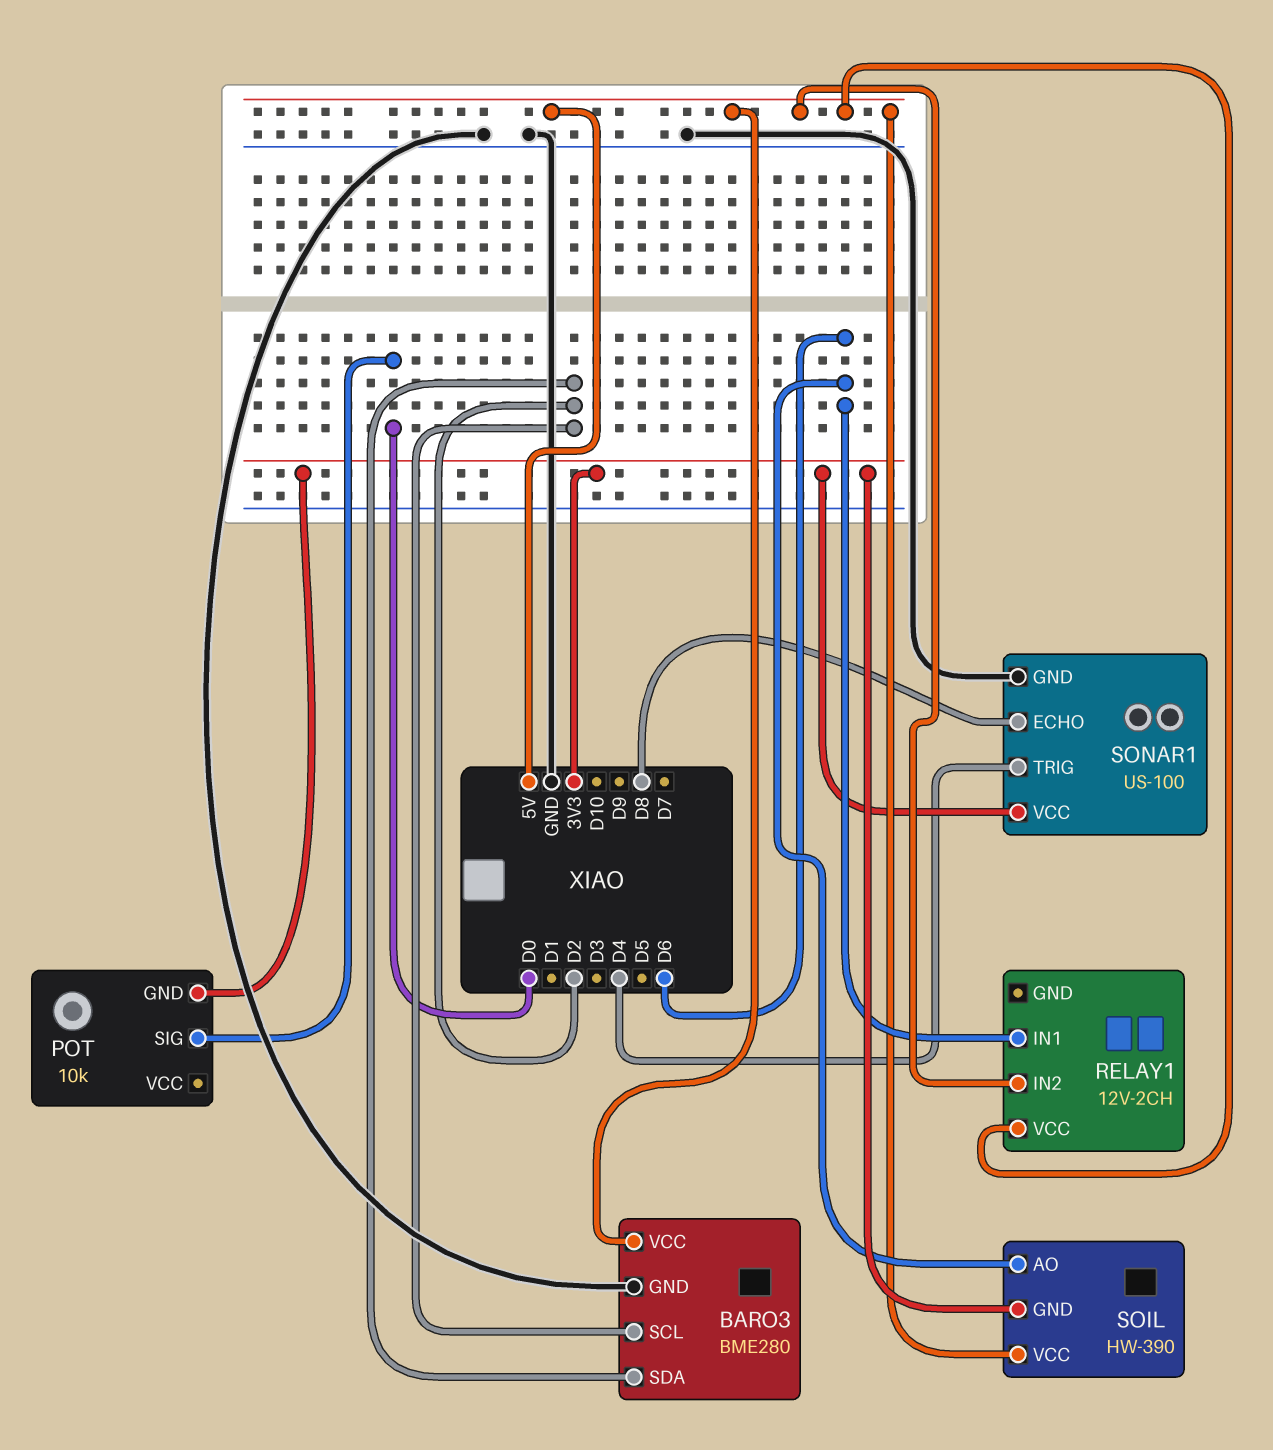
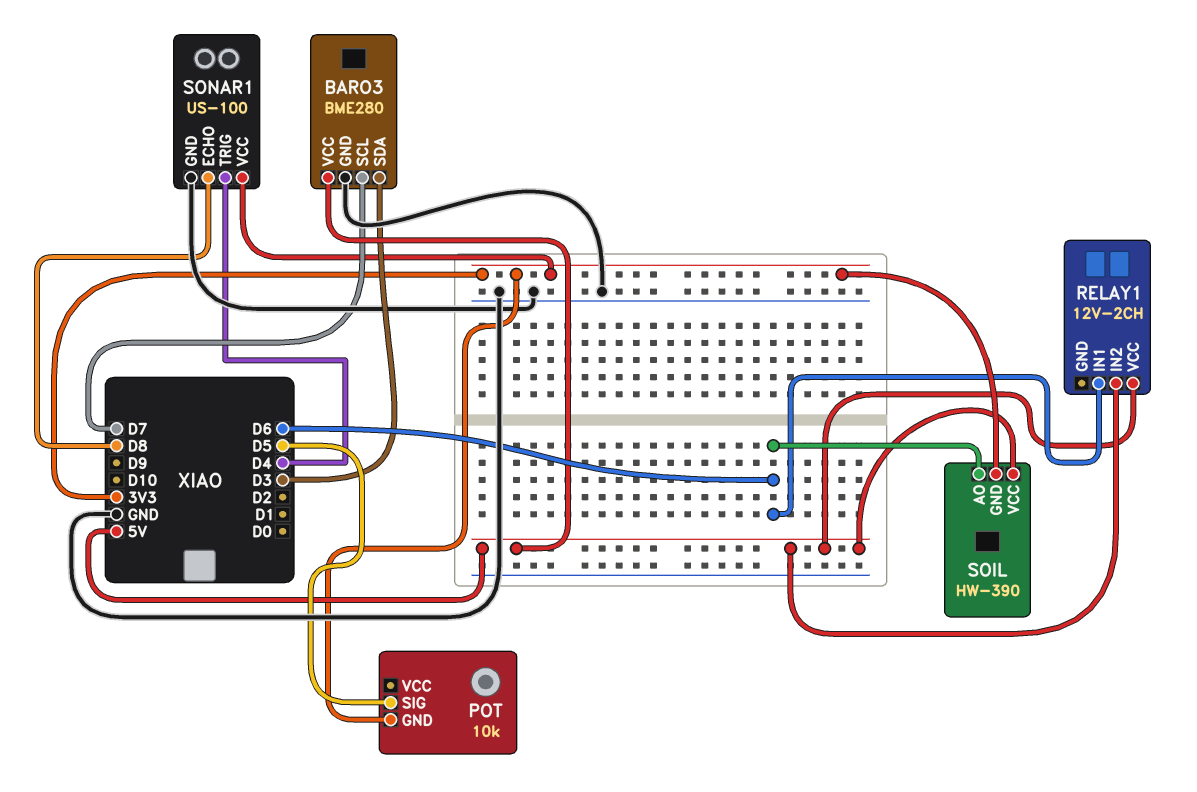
BARO3 pin SCL: D2 -> D7
BARO3 pin SDA: D2 -> D3
POT pin SIG: D0 -> D5

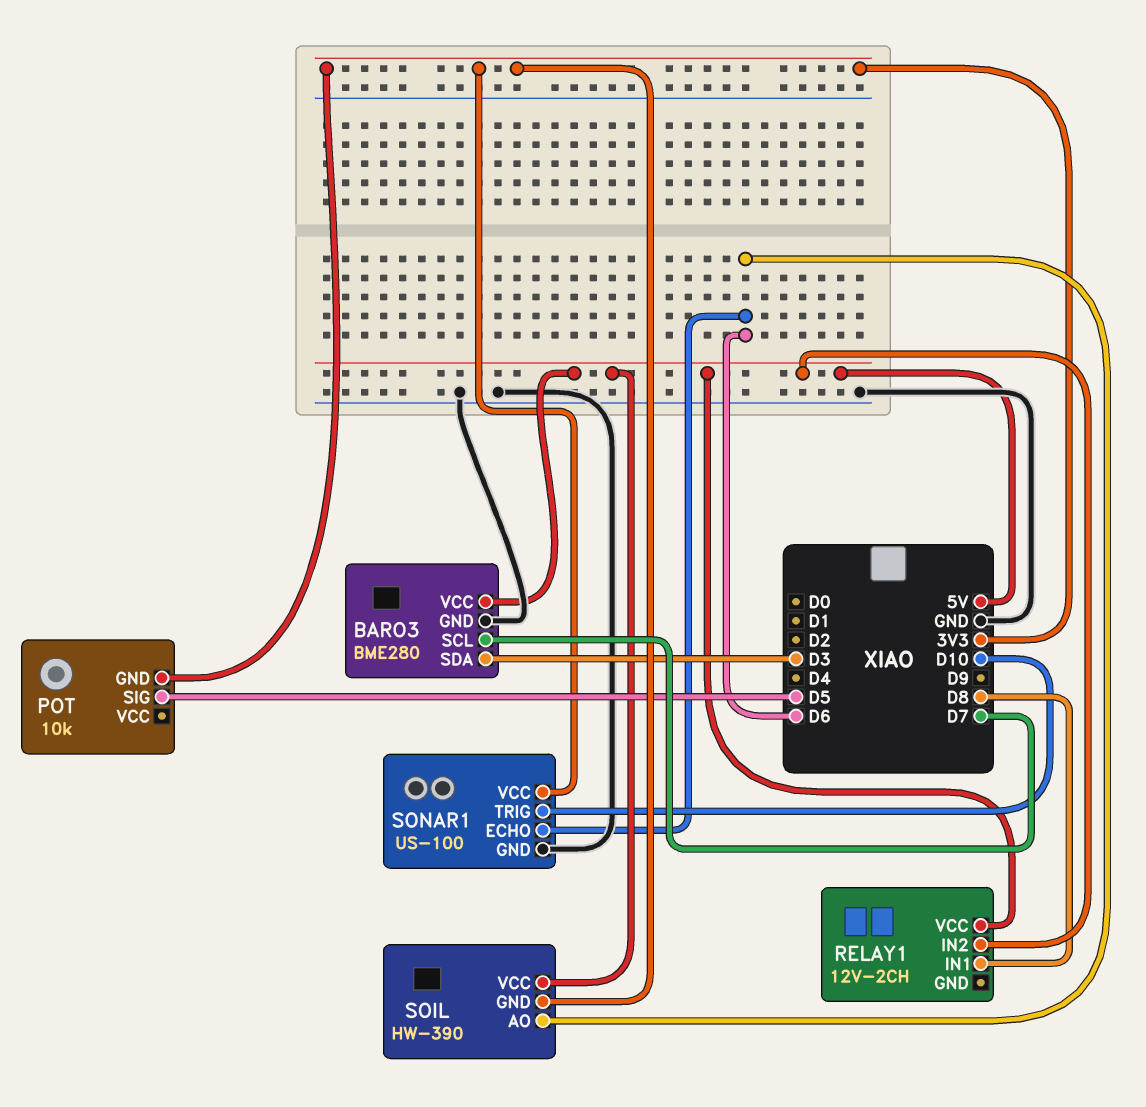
RELAY1 pin IN1: D6 -> D8
SONAR1 pin ECHO: D8 -> D6
SONAR1 pin TRIG: D4 -> D10

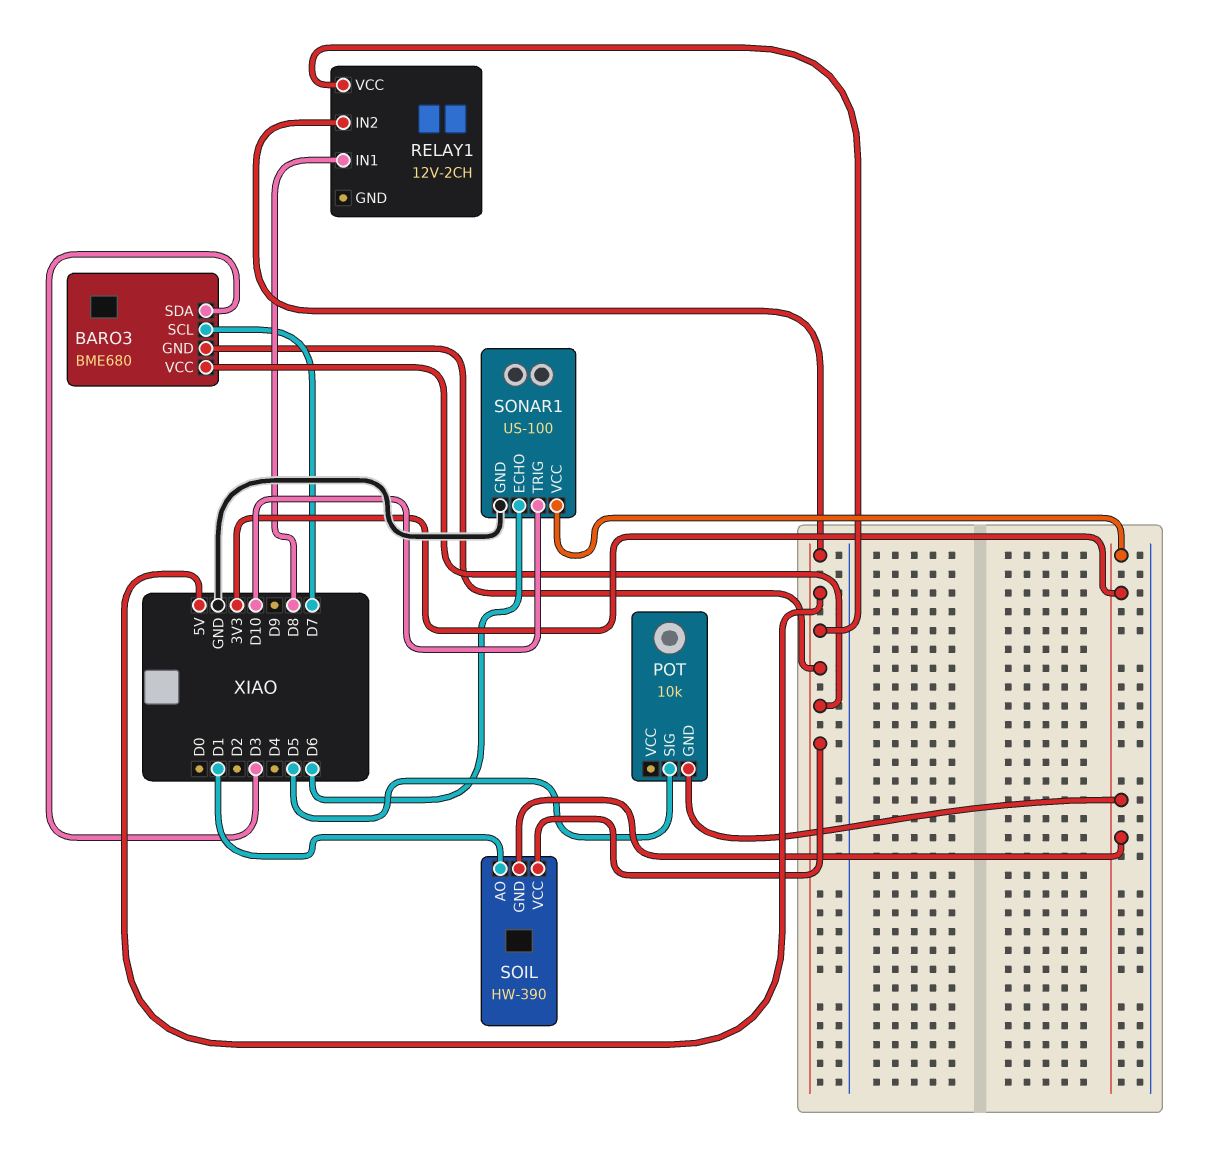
BARO3: BME280 -> BME680
BARO3 pin GND: GND -> 5V
SOIL pin AO: D6 -> D1

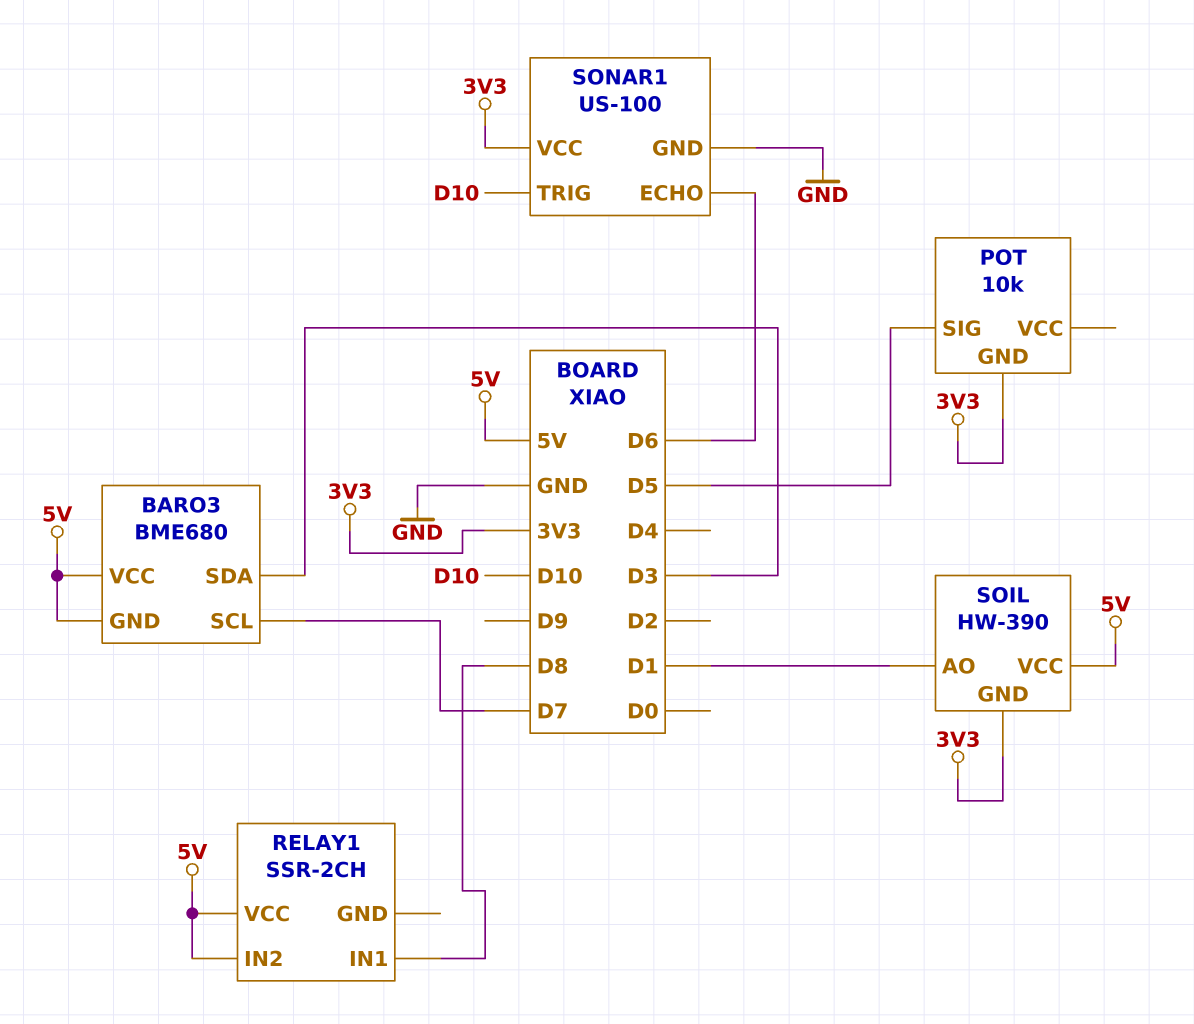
RELAY1: 12V-2CH -> SSR-2CH

